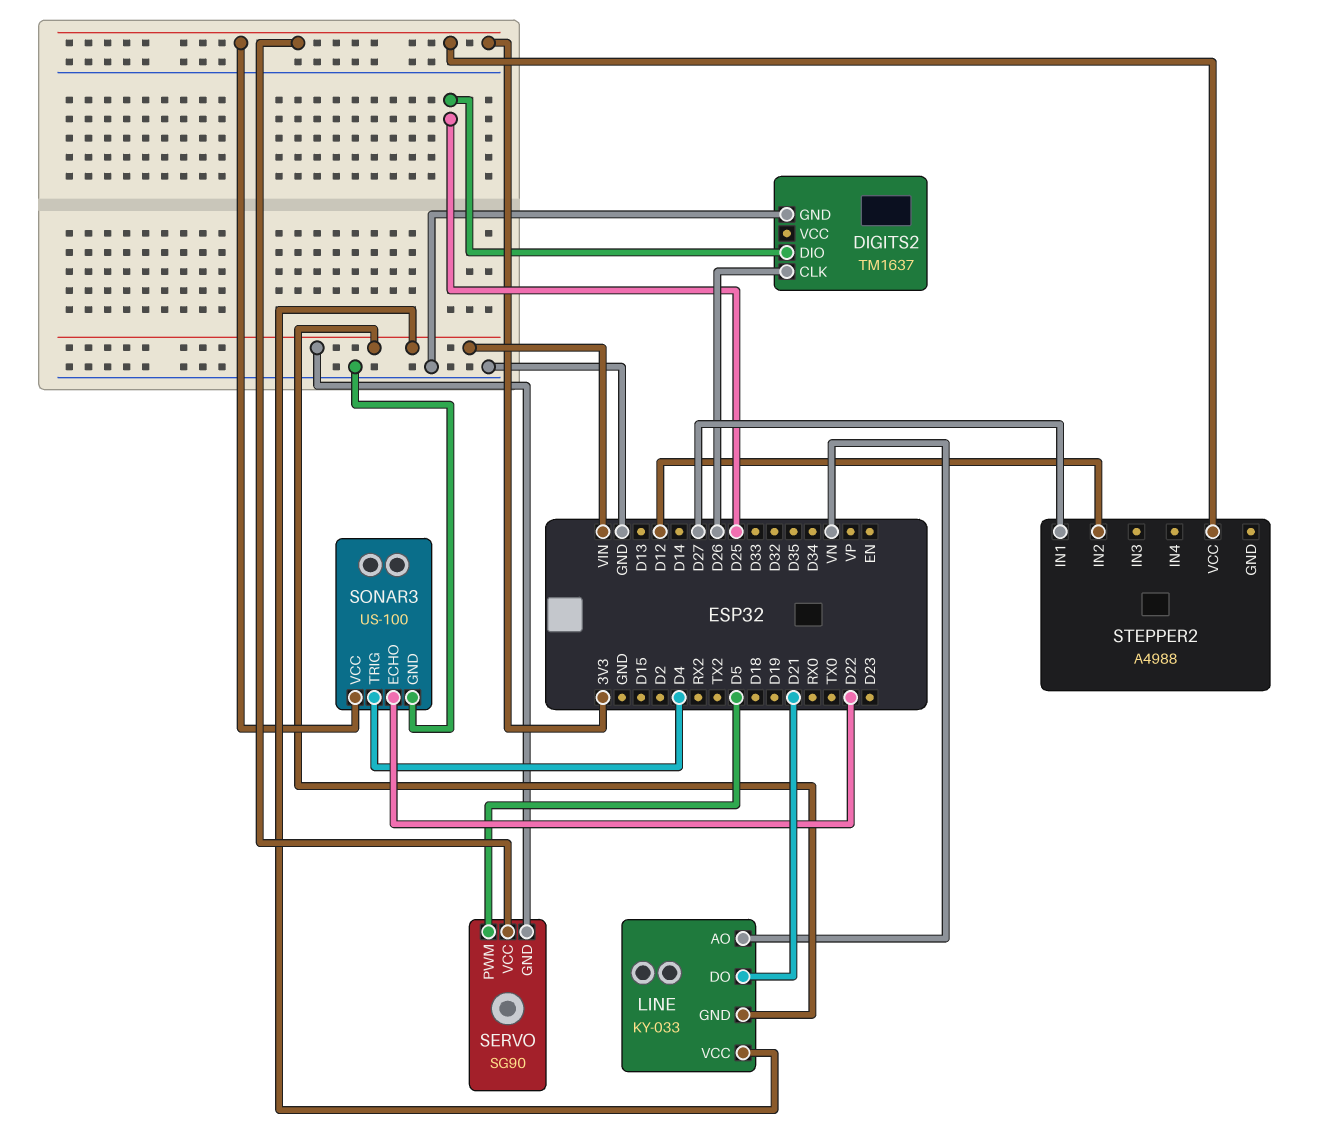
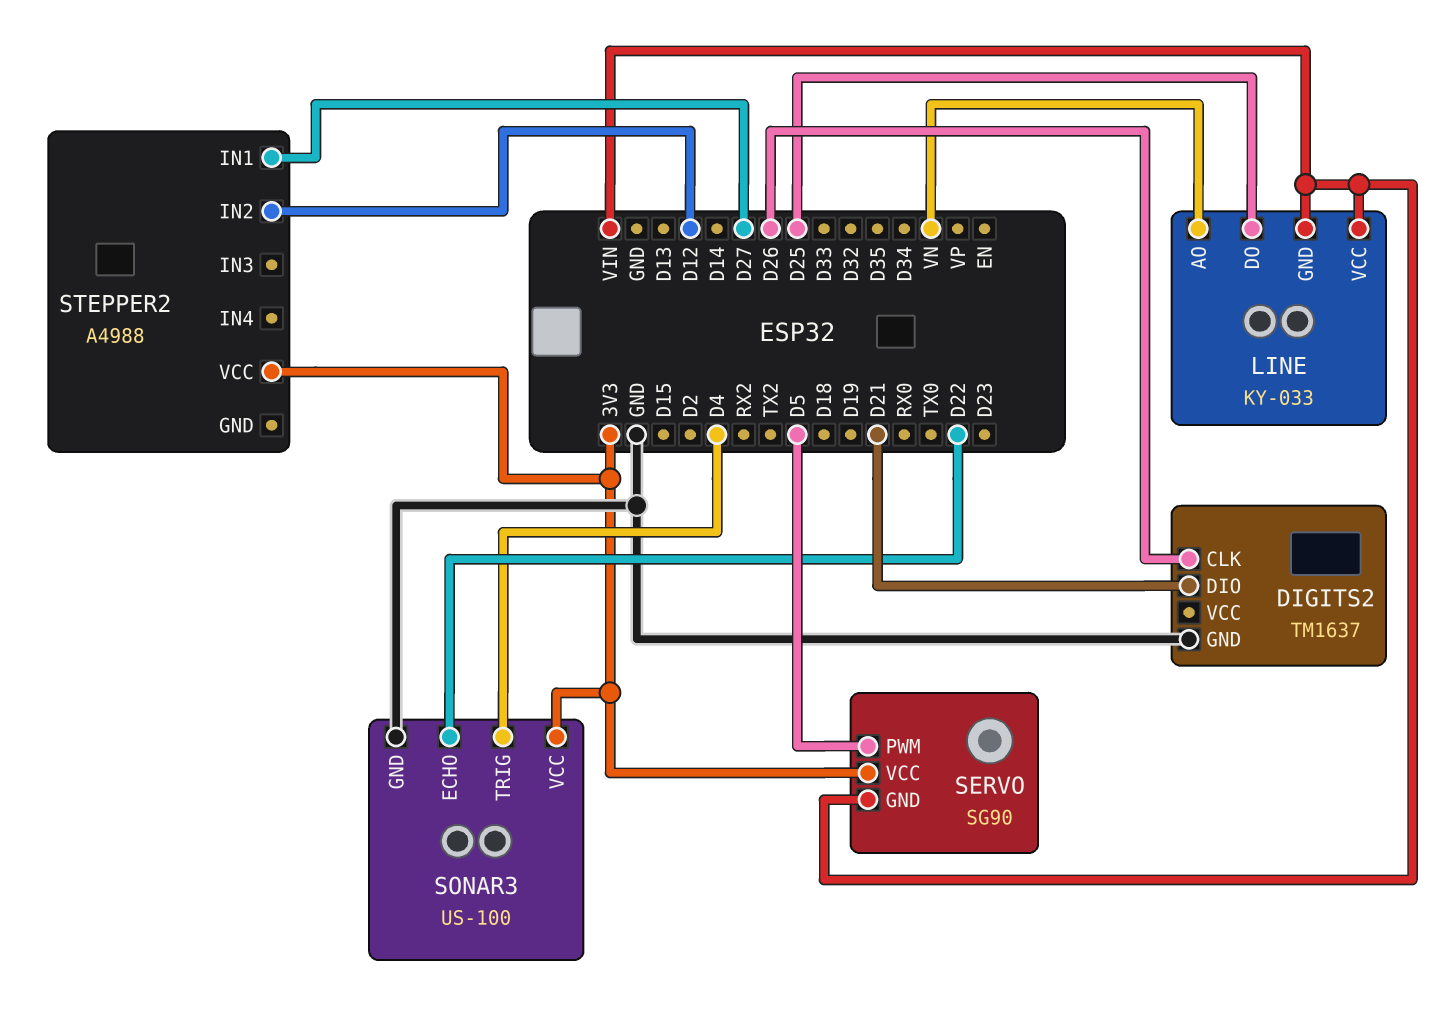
DIGITS2 pin DIO: D25 -> D21
LINE pin DO: D21 -> D25

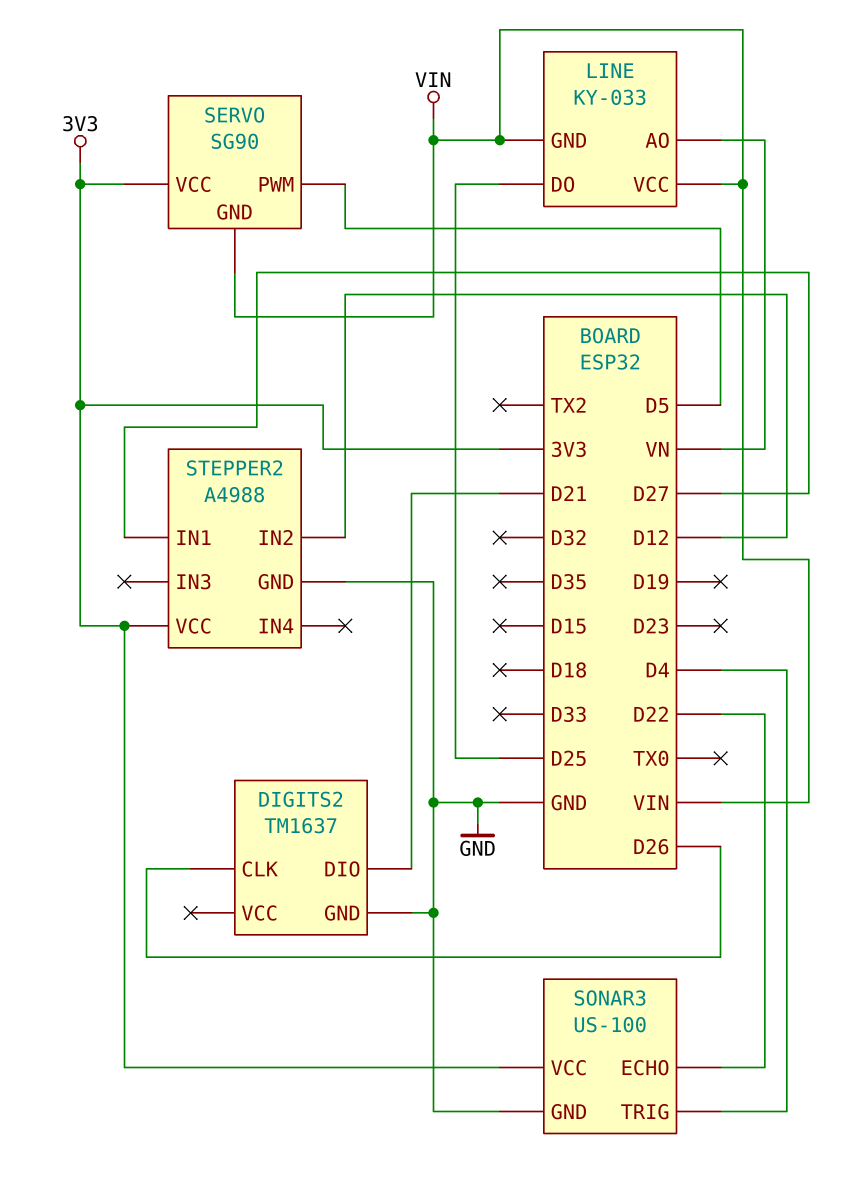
STEPPER2 pin GND: none -> GND

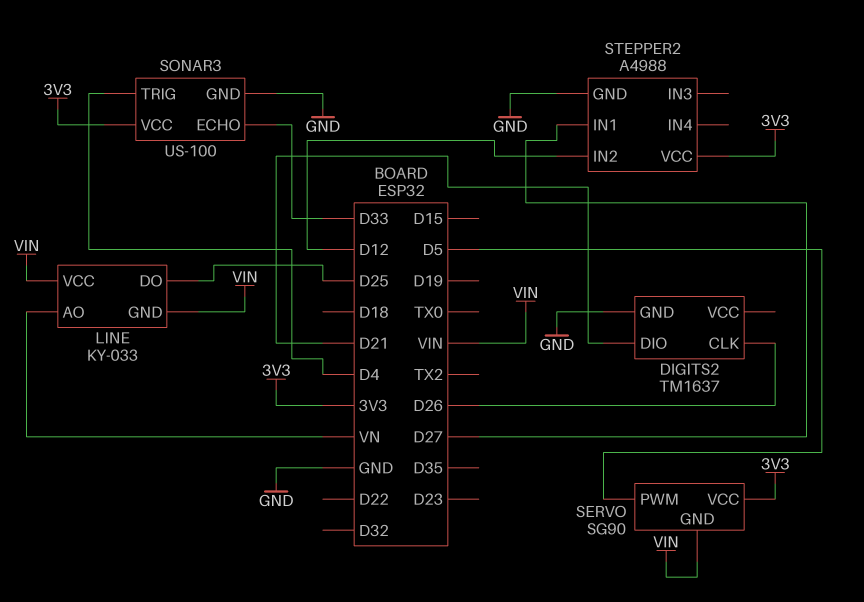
SONAR3 pin ECHO: D22 -> D33

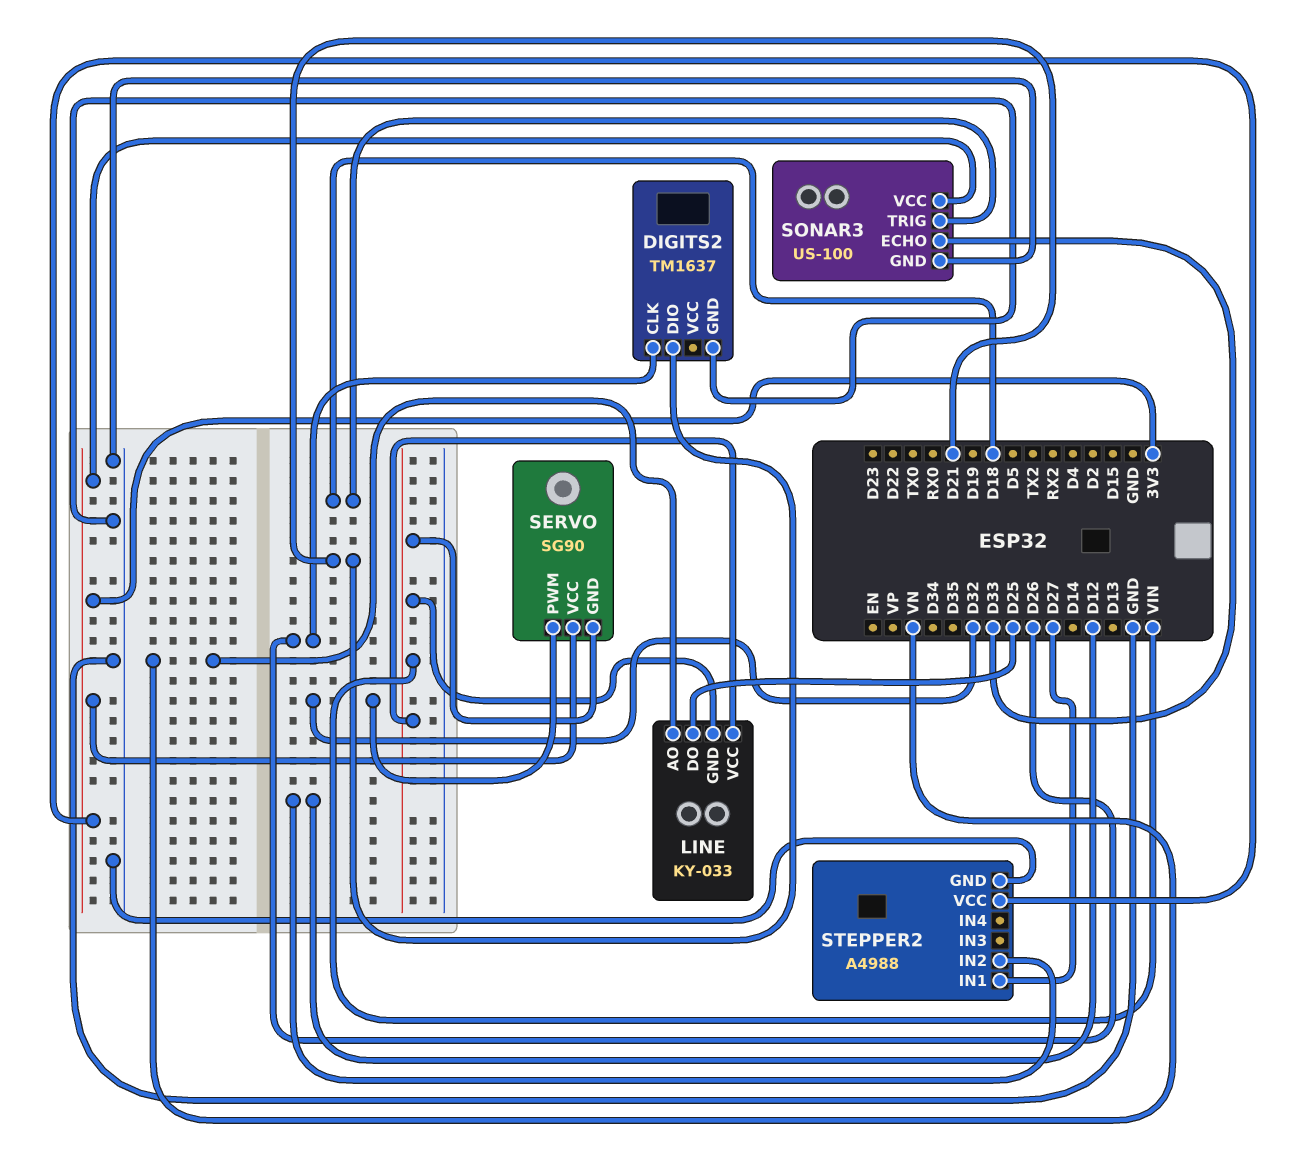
SERVO pin PWM: D5 -> D32
SONAR3 pin TRIG: D4 -> D18

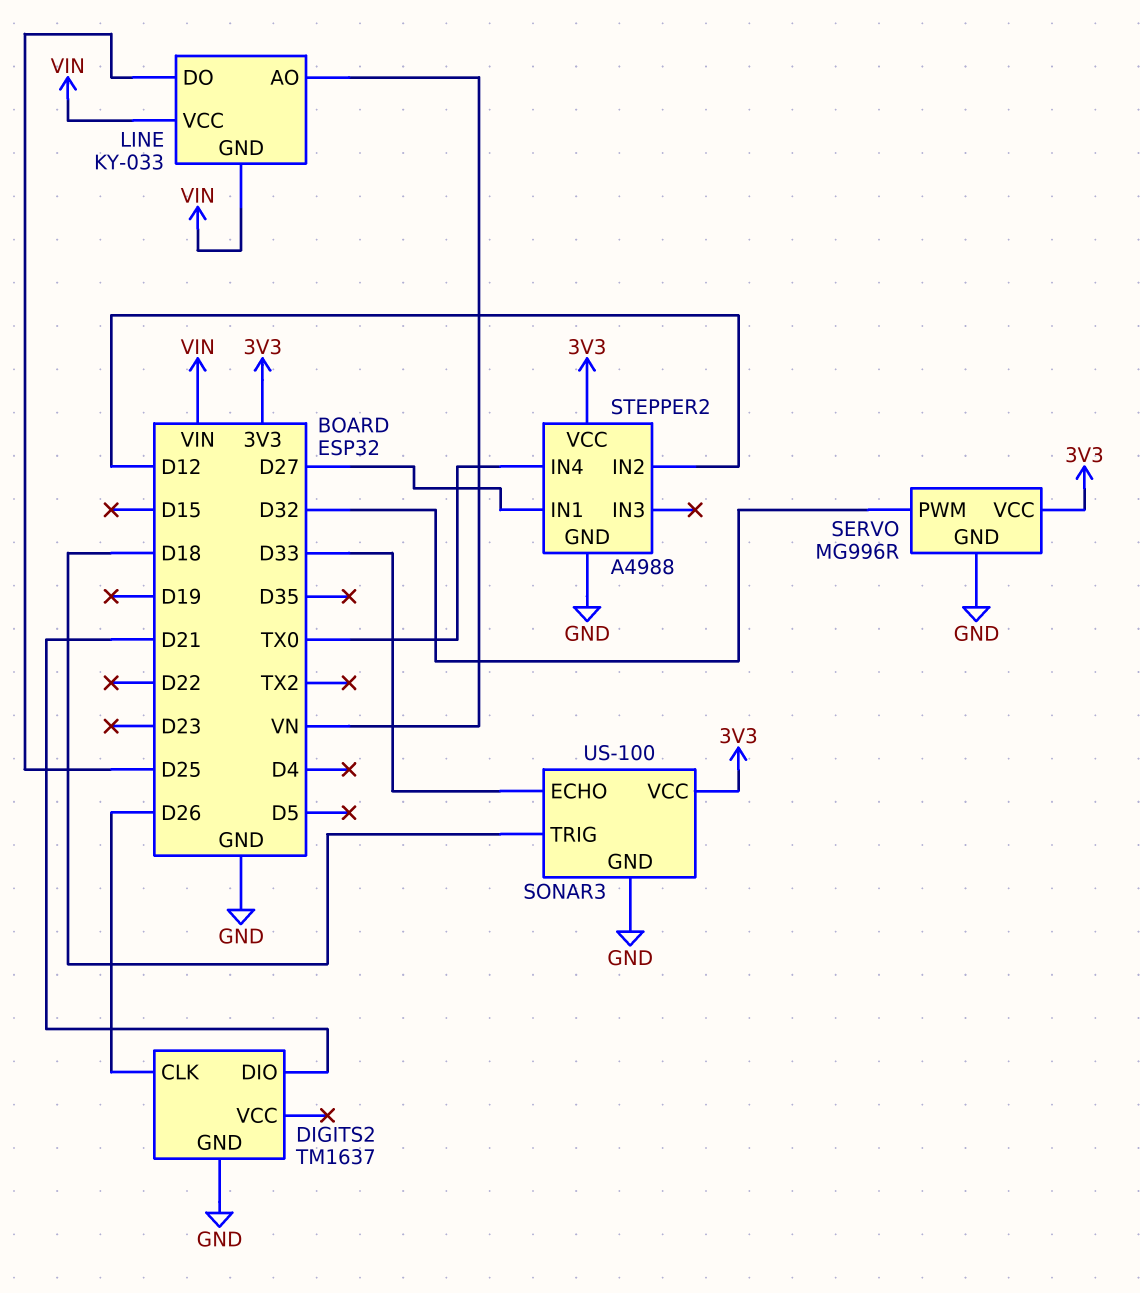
SERVO: SG90 -> MG996R
SERVO pin GND: VIN -> GND
STEPPER2 pin IN4: none -> TX0

